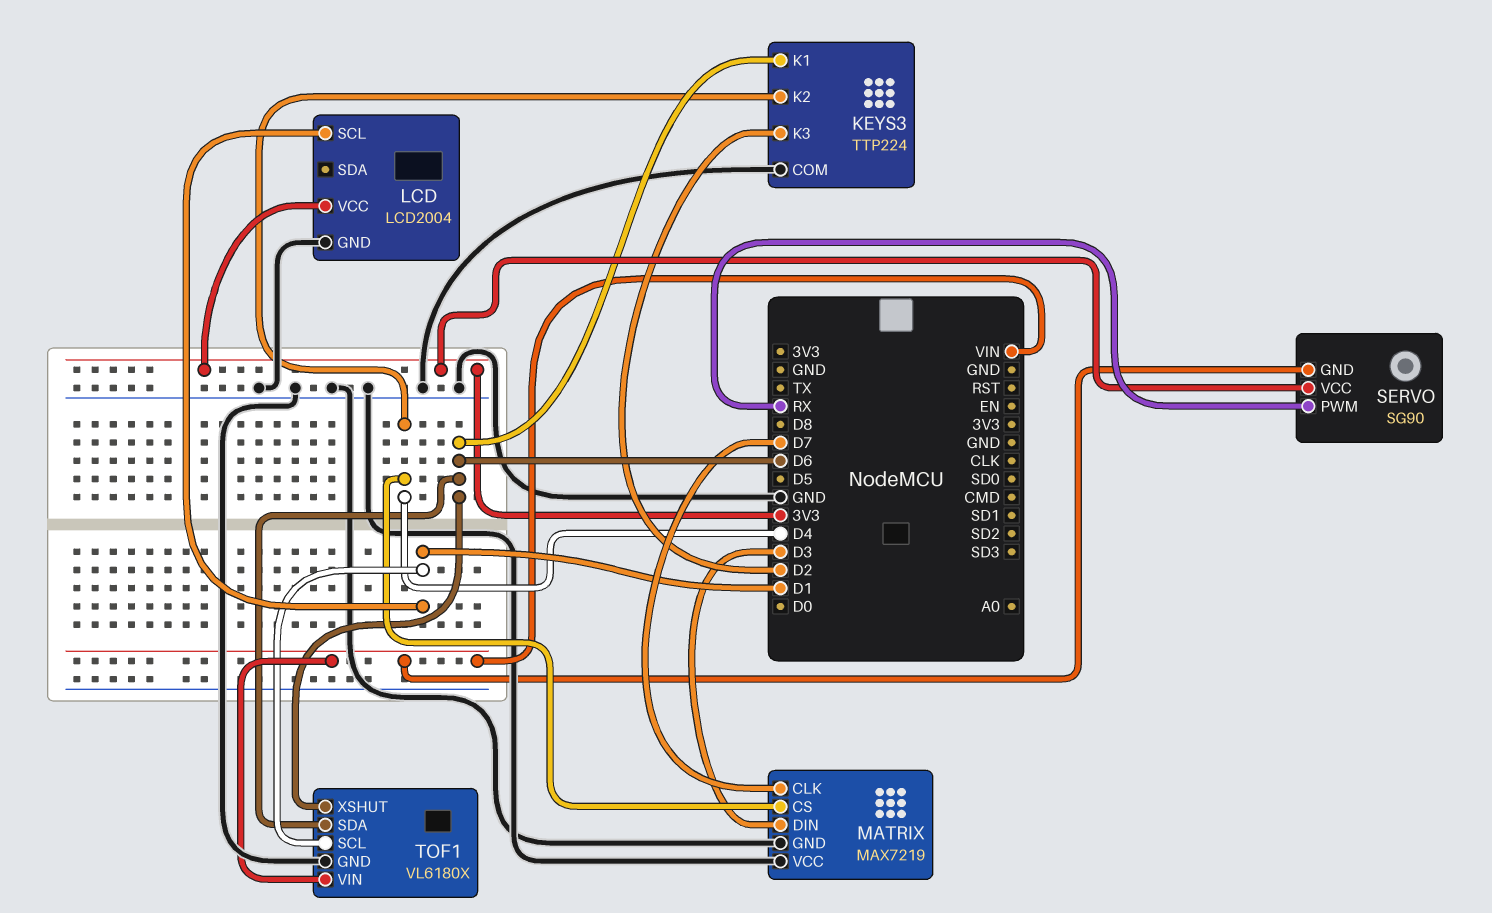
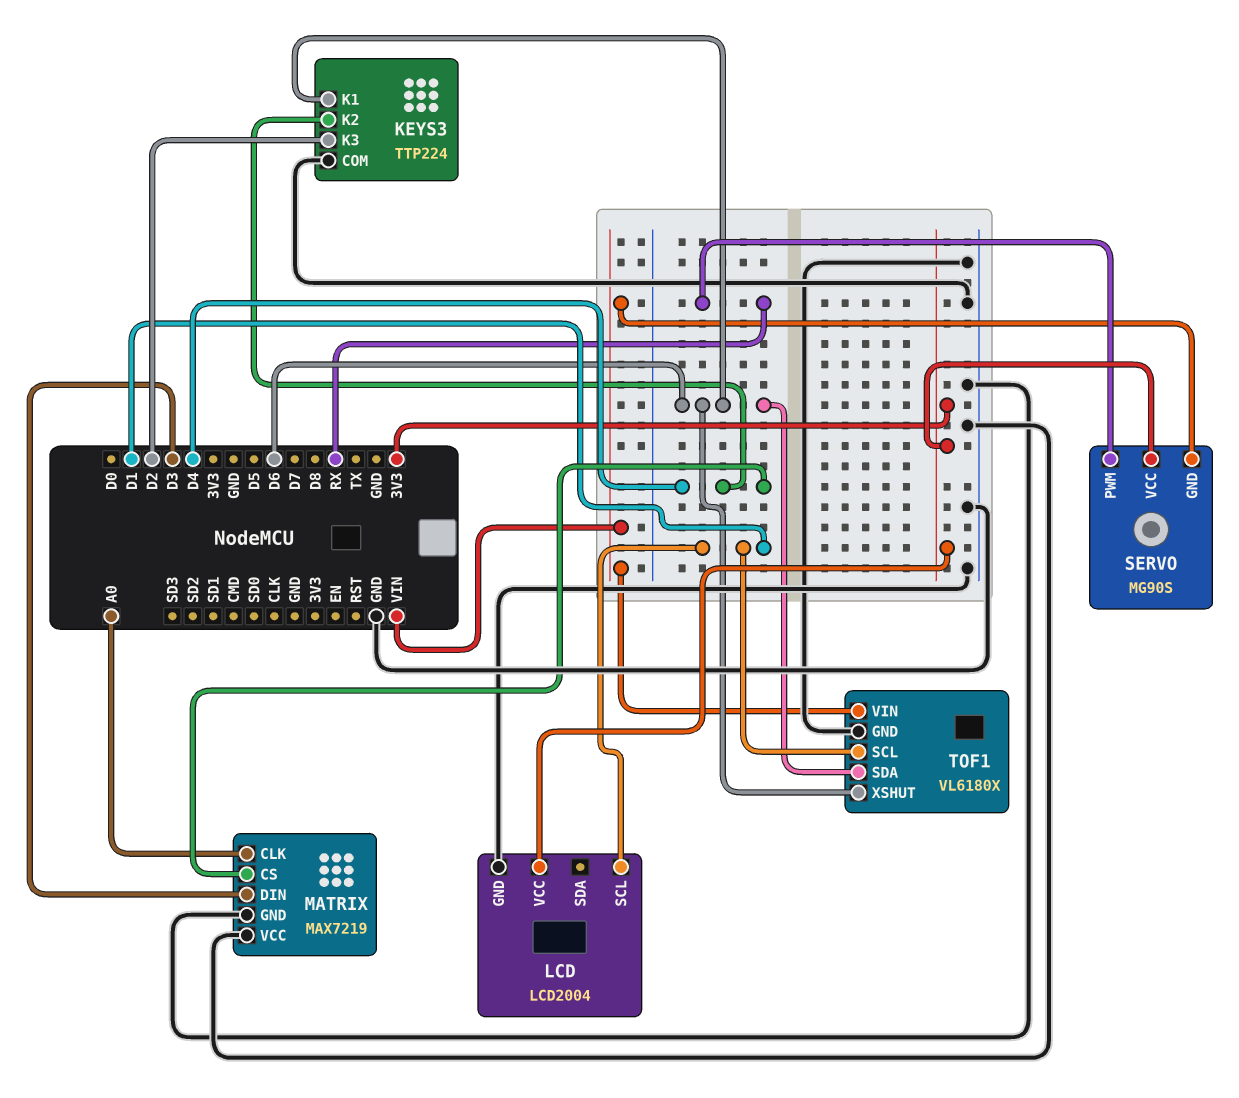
MATRIX pin CLK: D7 -> A0
SERVO: SG90 -> MG90S

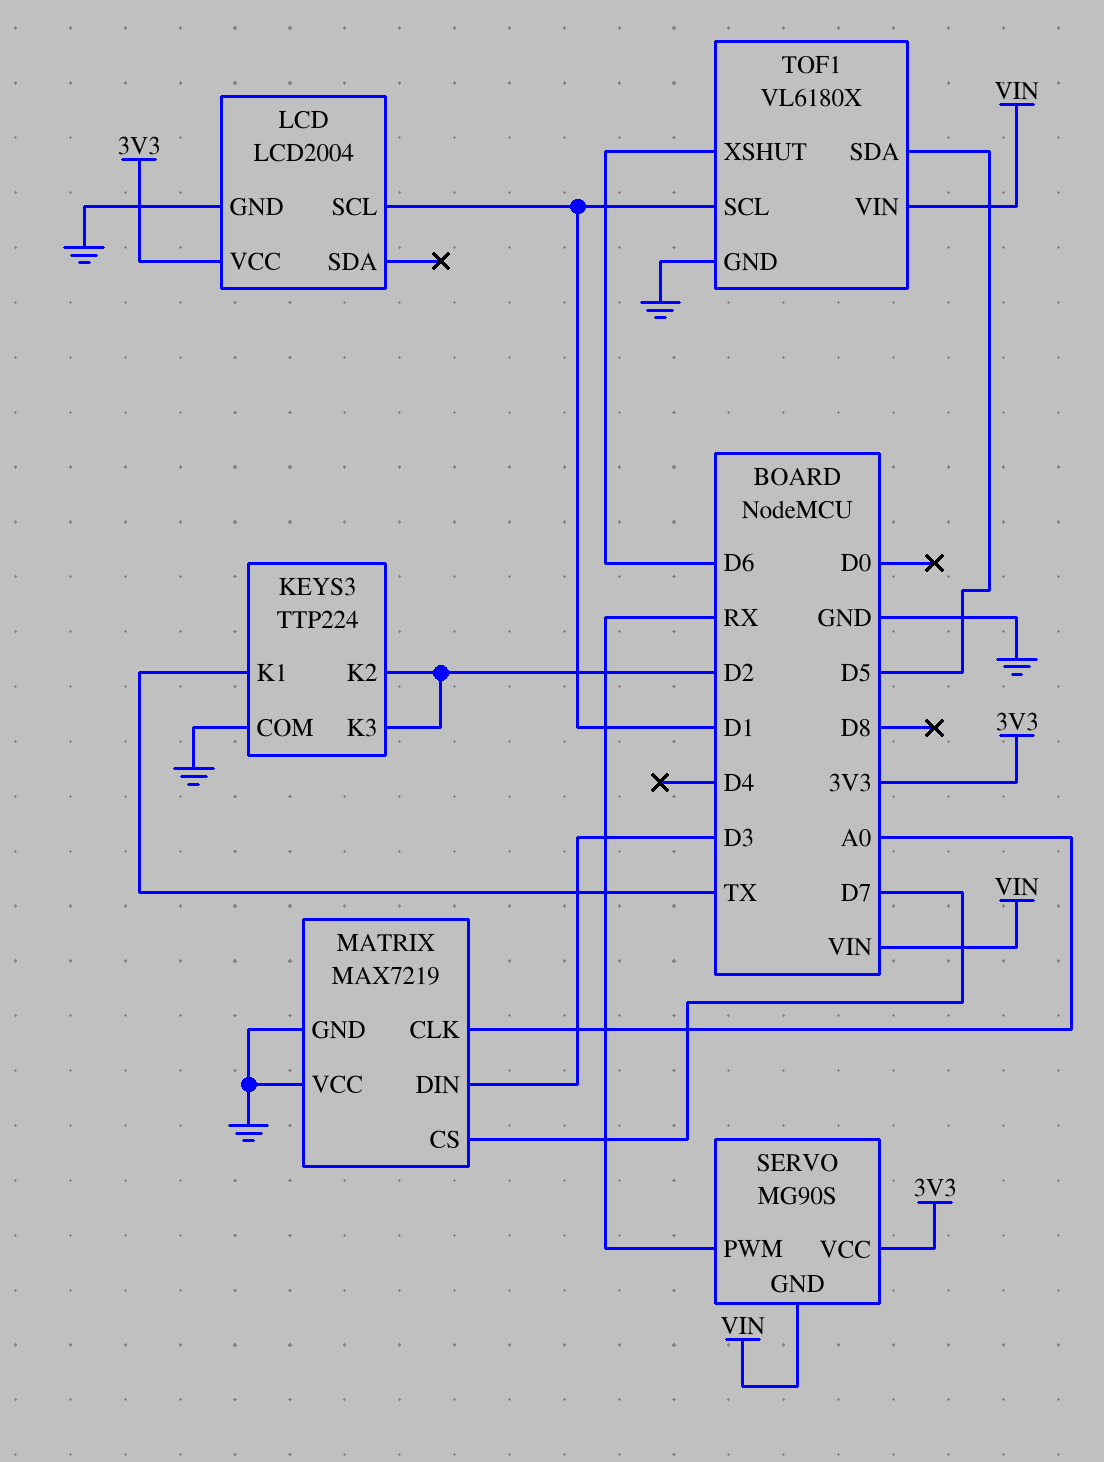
KEYS3 pin K1: D6 -> TX
KEYS3 pin K2: D4 -> D2
MATRIX pin CS: D4 -> D7
TOF1 pin SDA: D6 -> D5

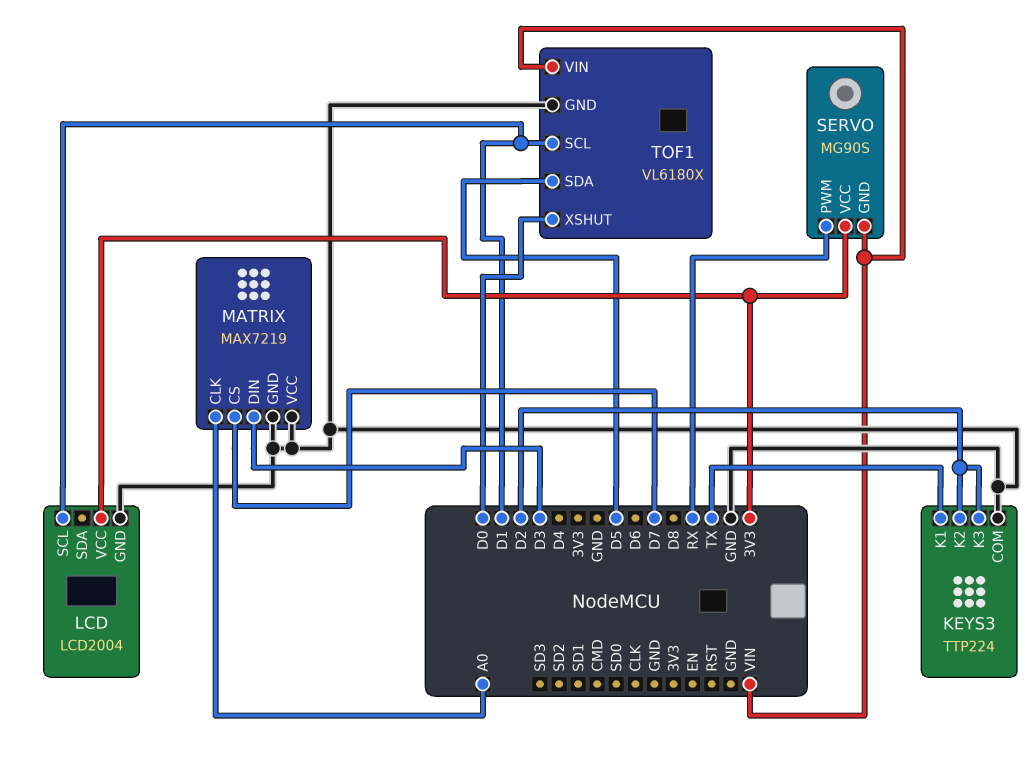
TOF1 pin XSHUT: D6 -> D0

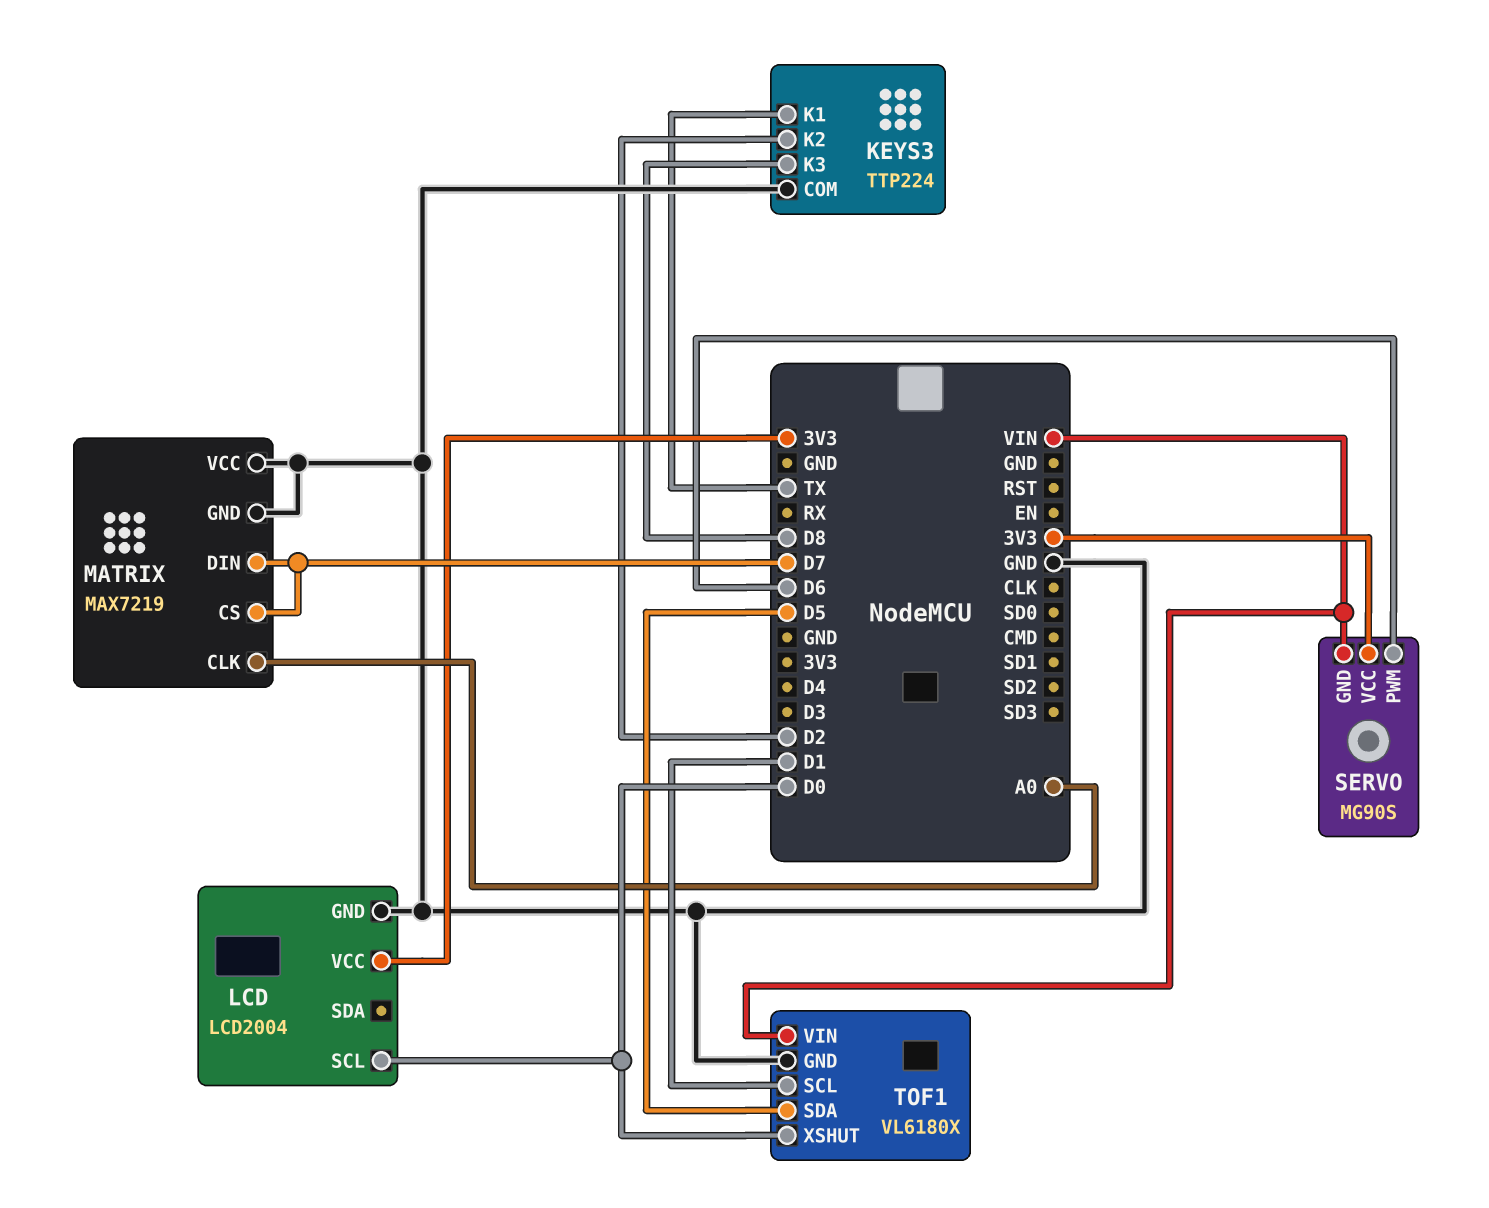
KEYS3 pin K3: D2 -> D8
LCD pin SCL: D1 -> D0
MATRIX pin DIN: D3 -> D7
SERVO pin PWM: RX -> D6

